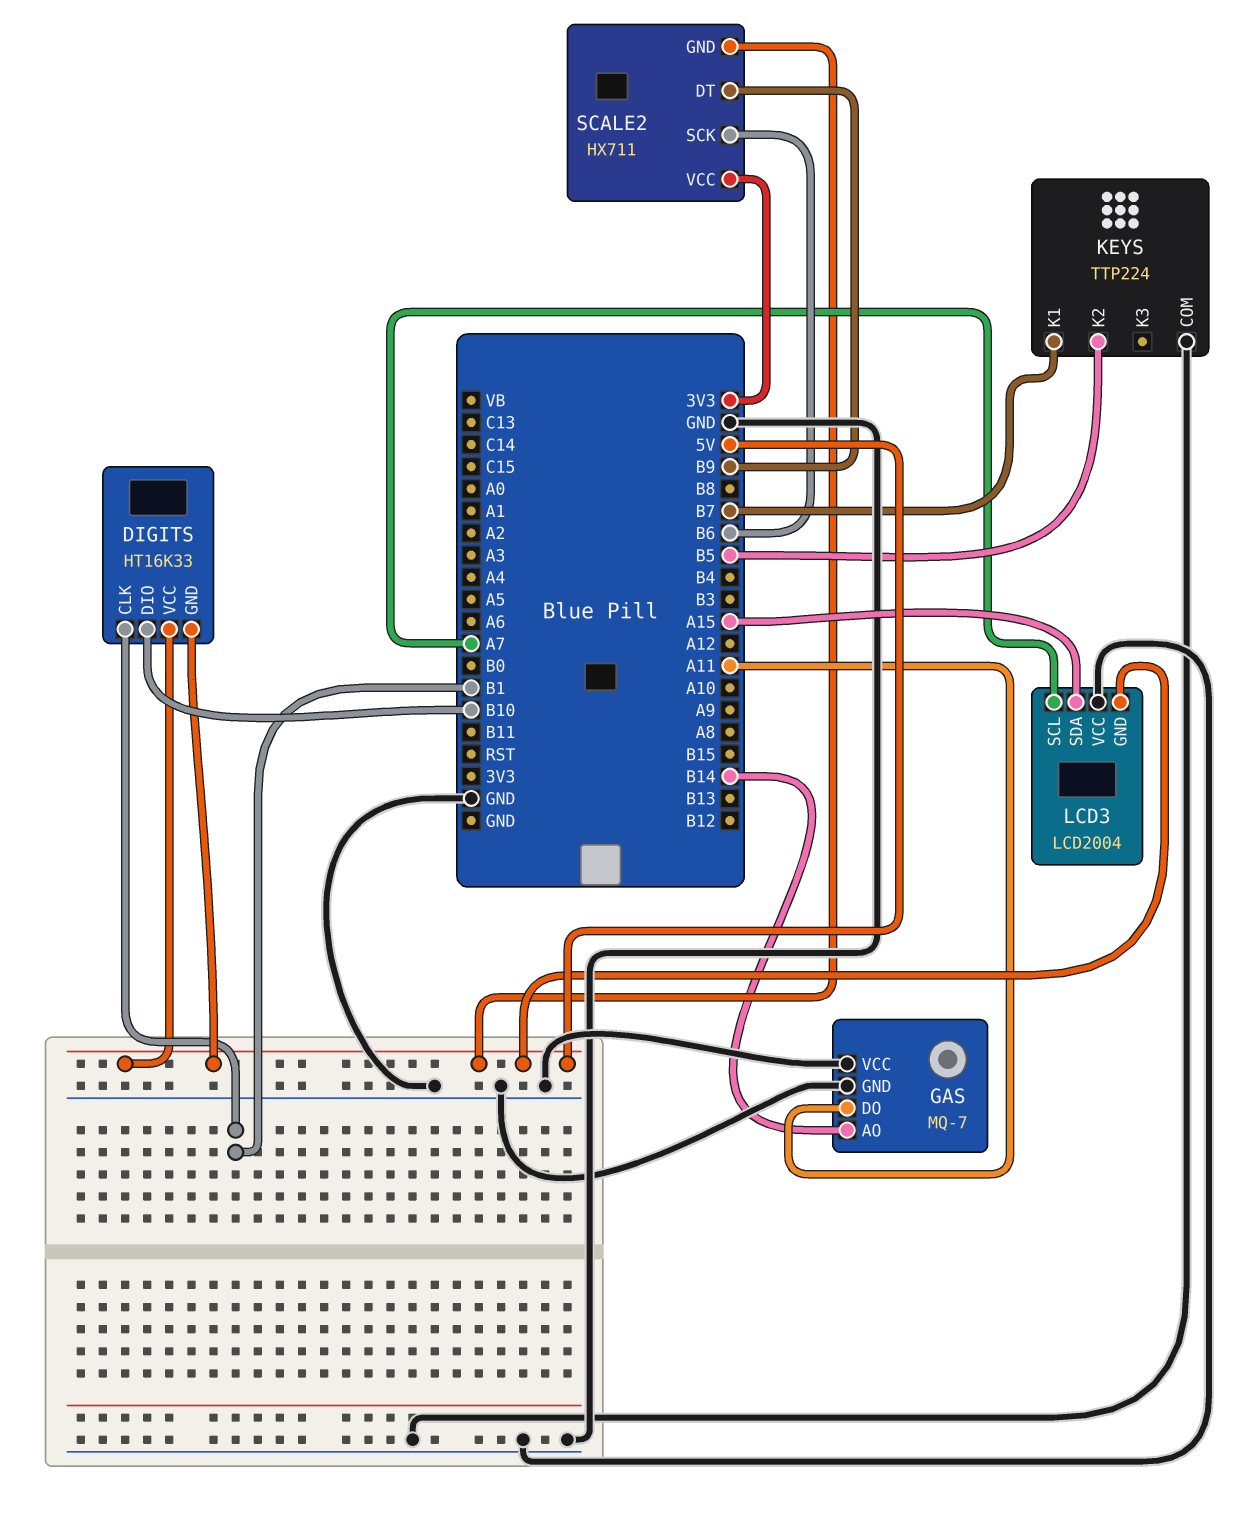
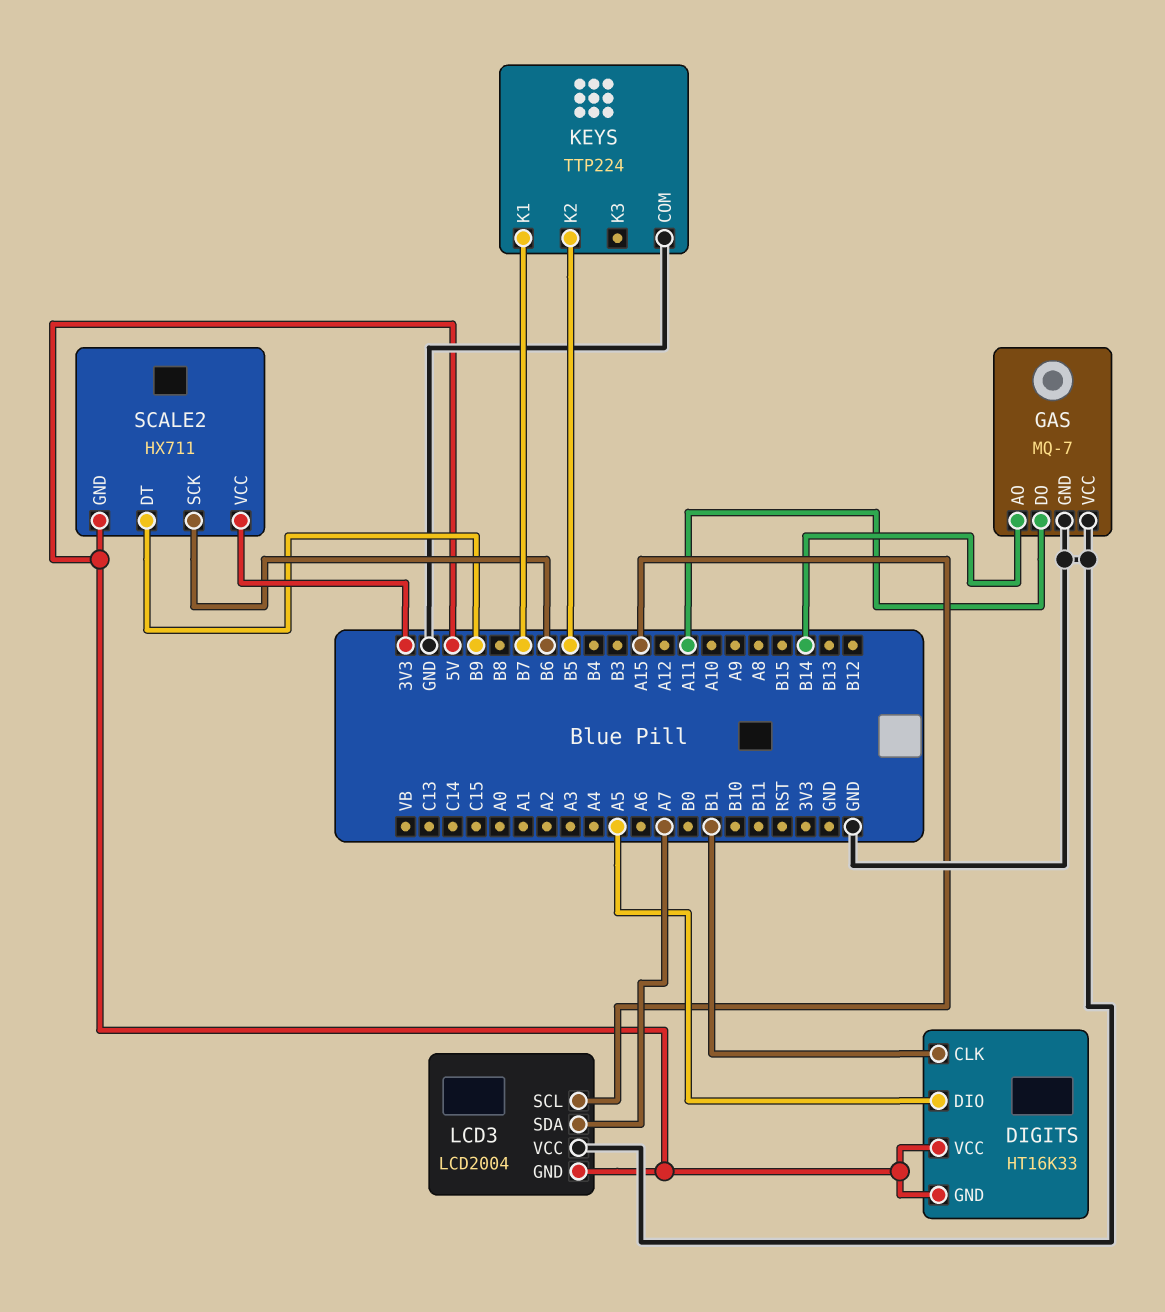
DIGITS pin DIO: B10 -> A5
LCD3 pin SCL: A7 -> A15
LCD3 pin SDA: A15 -> A7

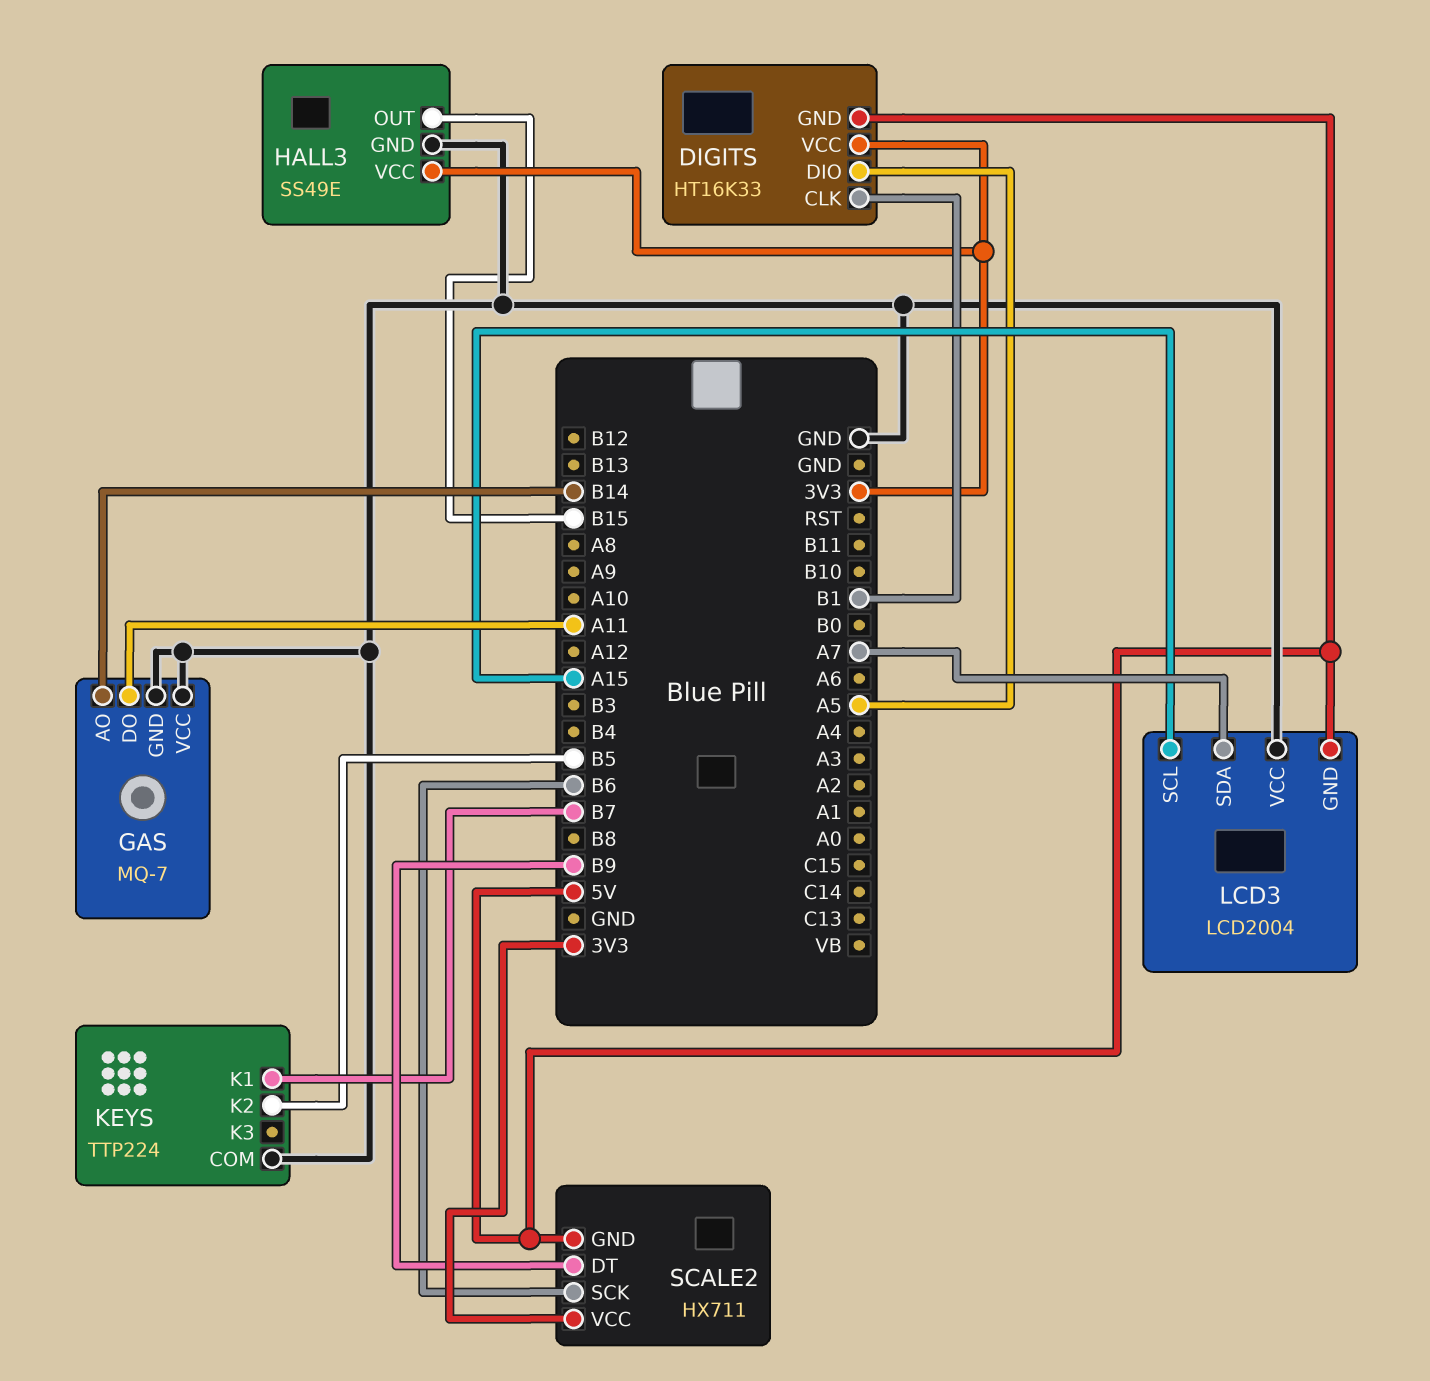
DIGITS pin VCC: 5V -> 3V3
HALL3: none -> SS49E
HALL3 pin GND: none -> GND
HALL3 pin OUT: none -> B15
HALL3 pin VCC: none -> 3V3

